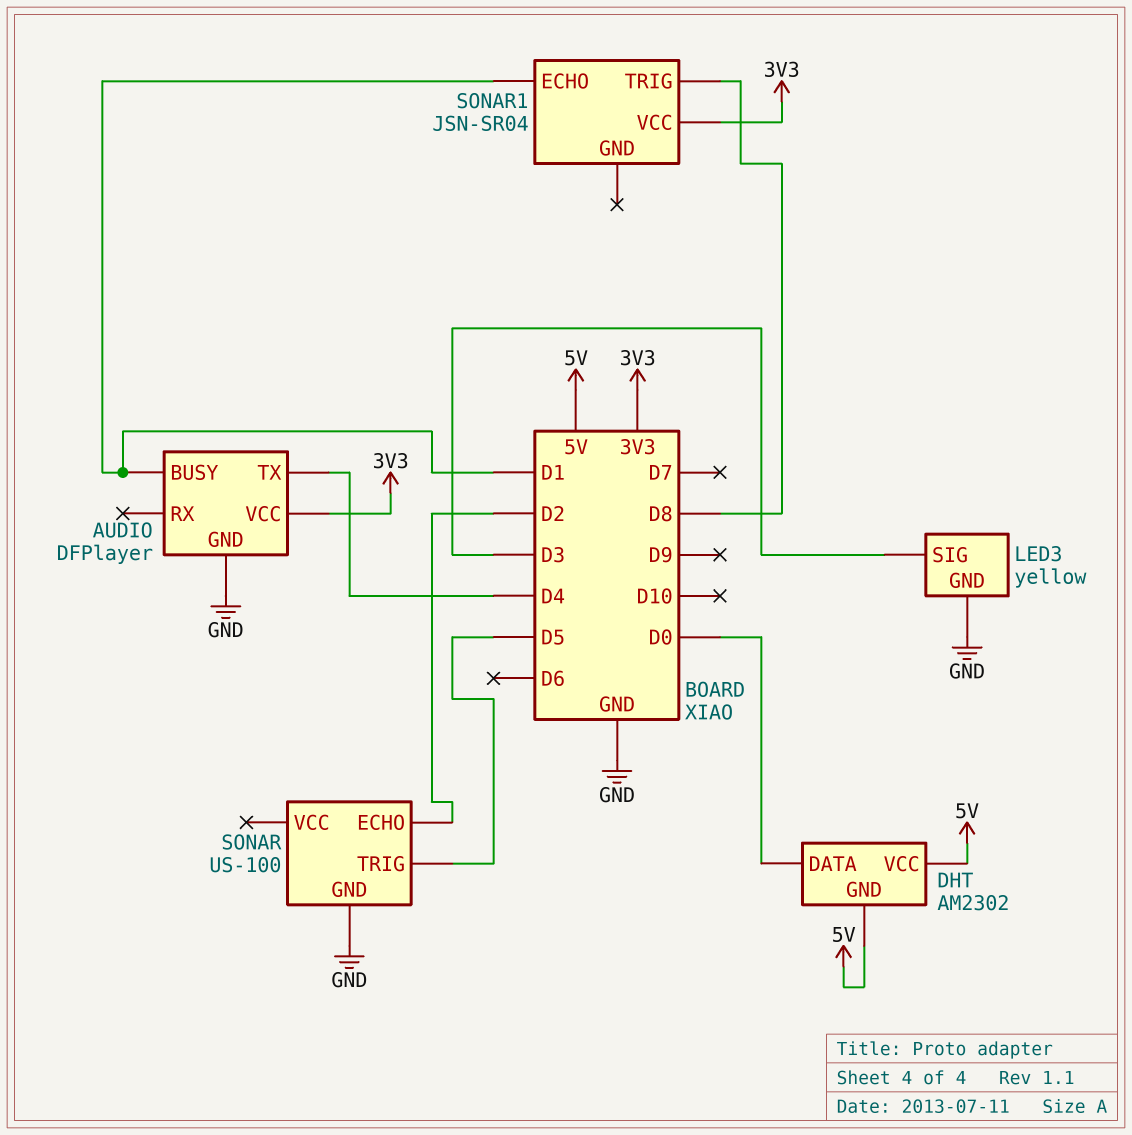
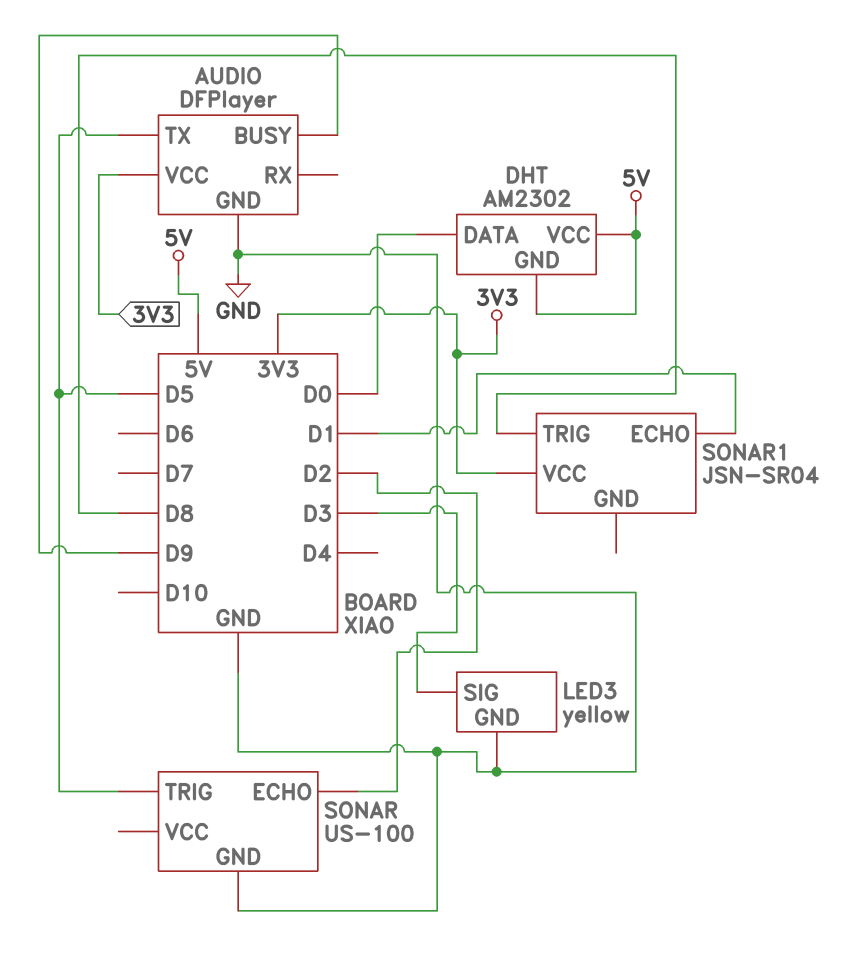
AUDIO pin BUSY: D1 -> D9
AUDIO pin TX: D4 -> D5

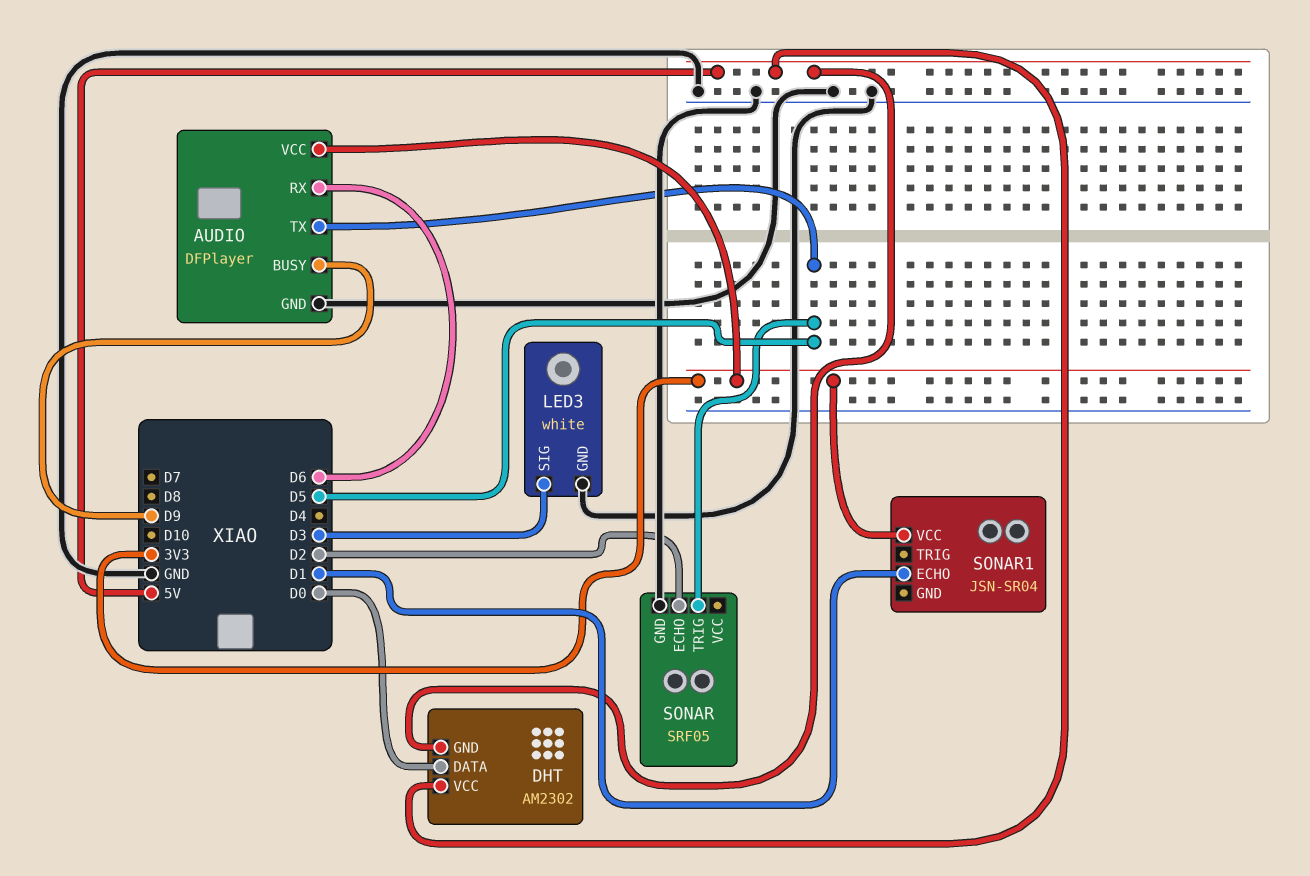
AUDIO pin RX: none -> D6
LED3: yellow -> white
SONAR: US-100 -> SRF05
SONAR1 pin TRIG: D8 -> none

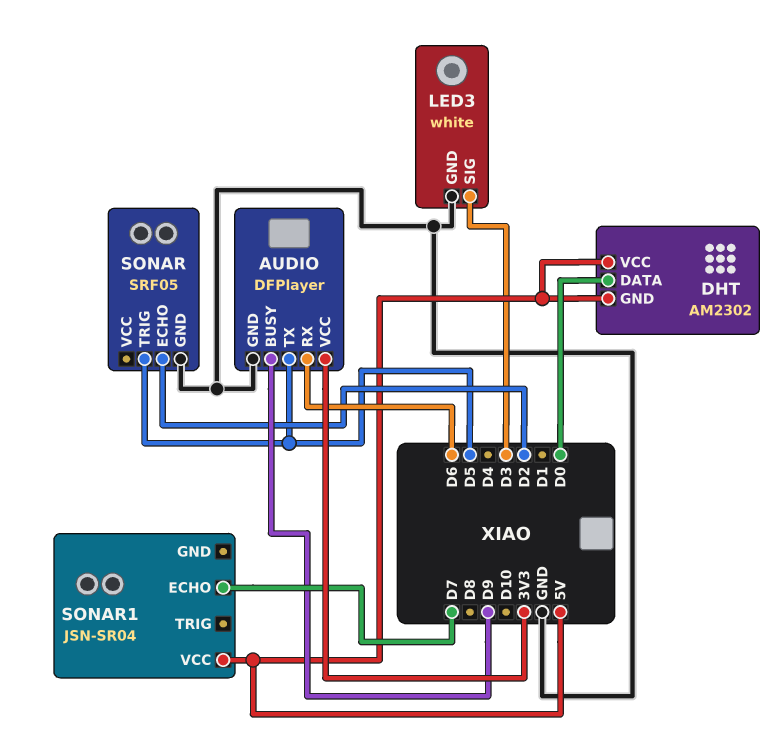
SONAR1 pin ECHO: D1 -> D7
SONAR1 pin VCC: 3V3 -> 5V

